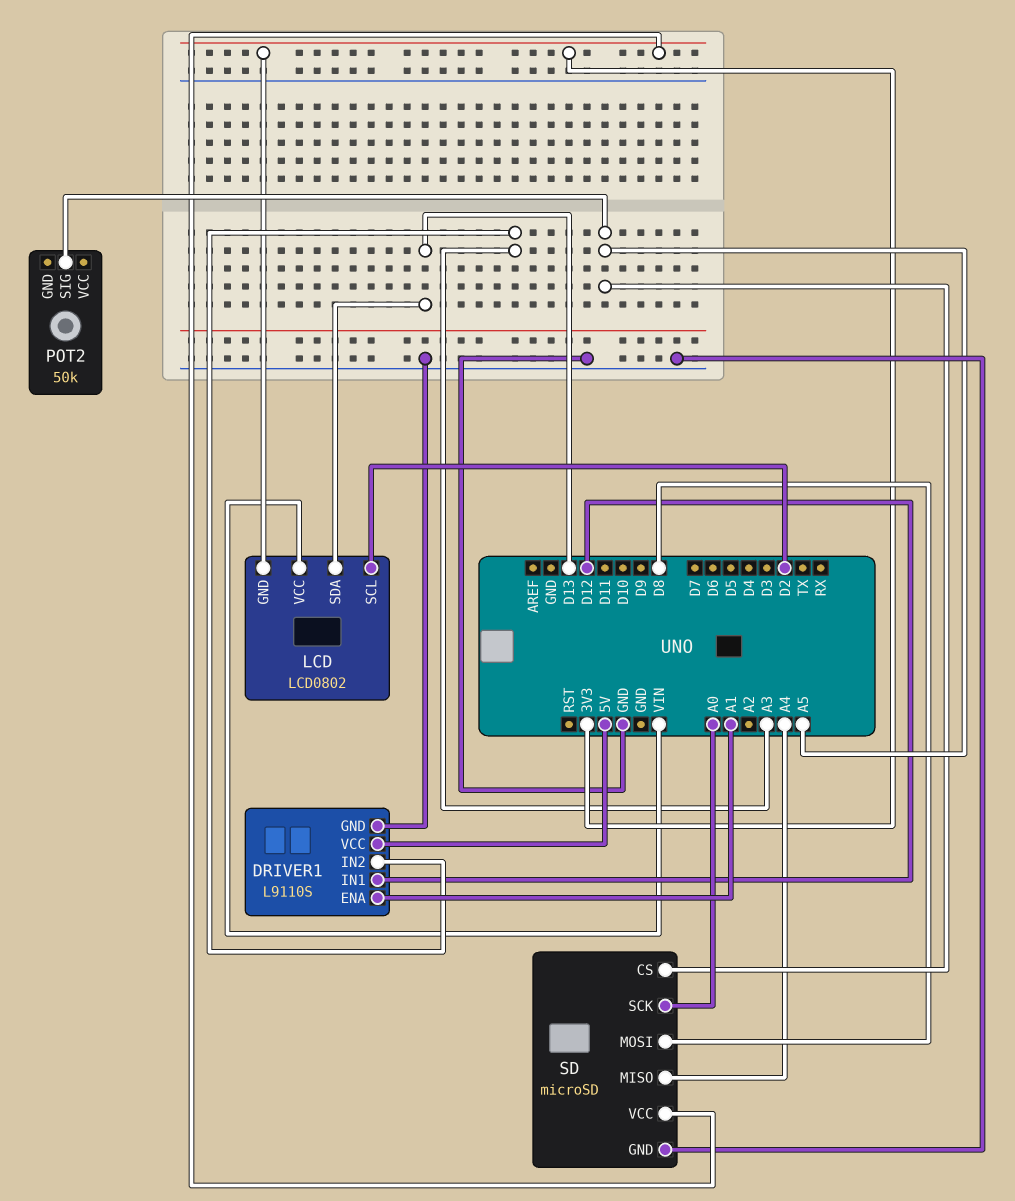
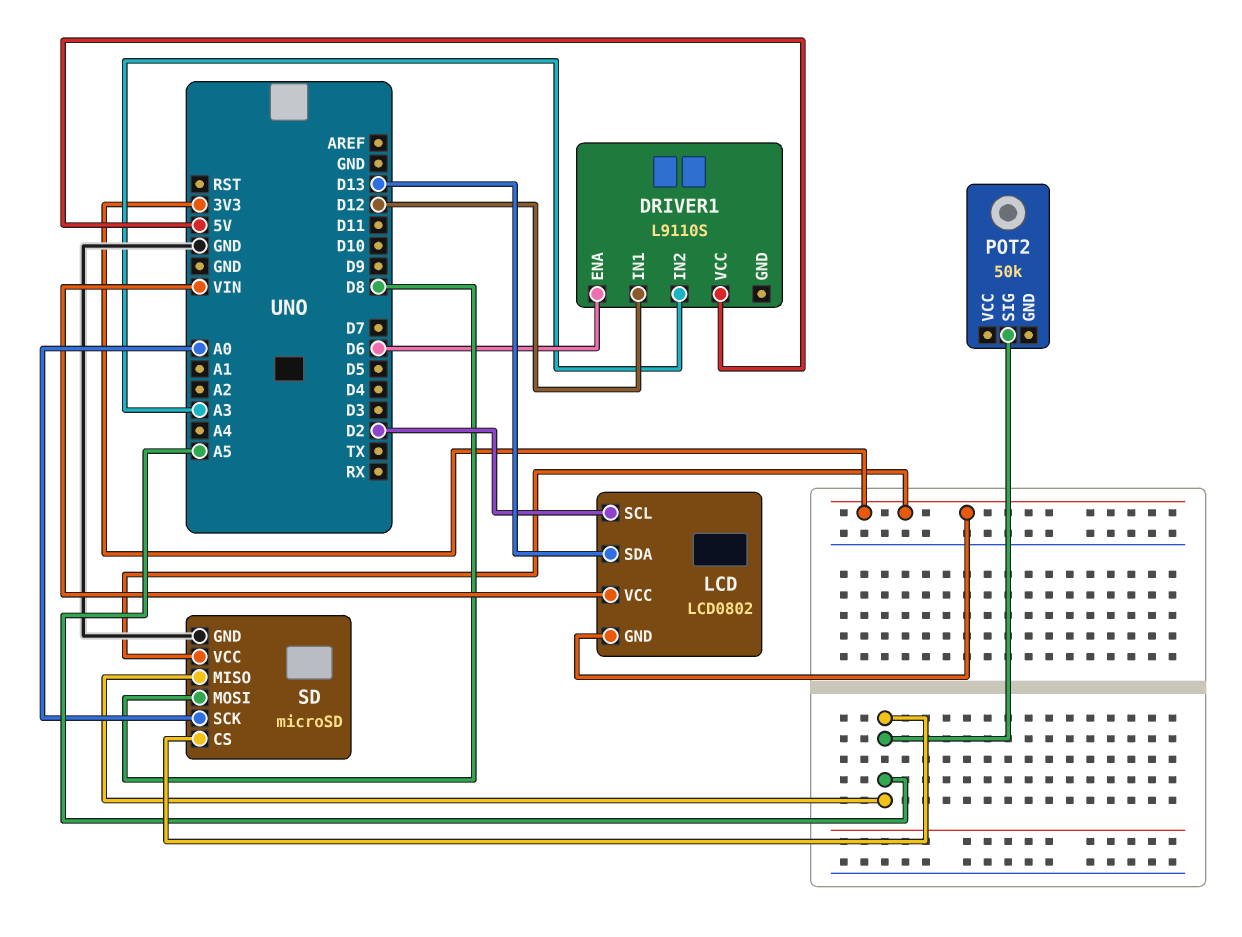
DRIVER1 pin ENA: A1 -> D6
DRIVER1 pin GND: GND -> none
SD pin MISO: A4 -> A5

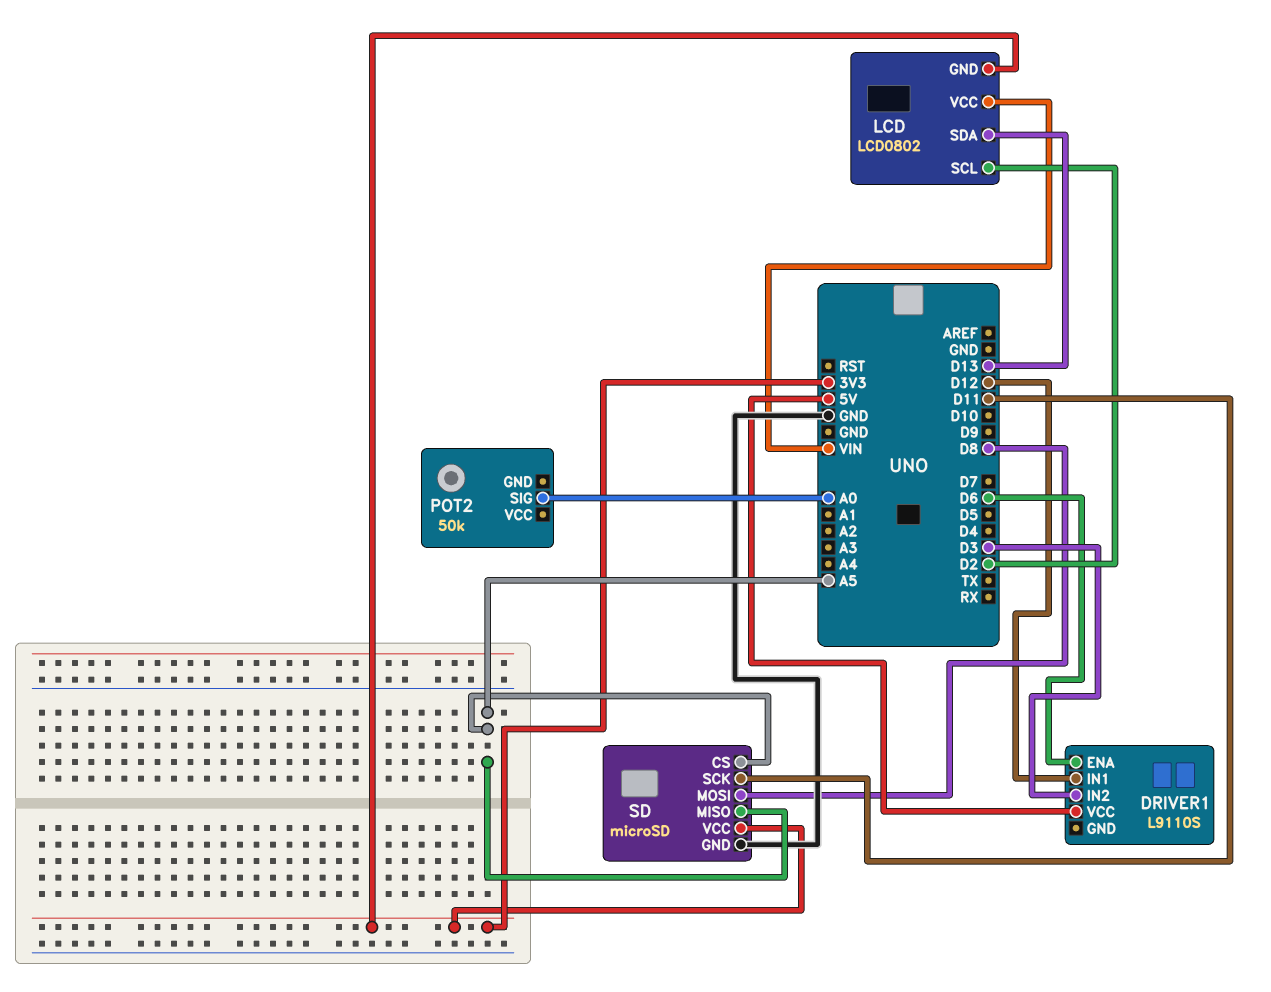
DRIVER1 pin IN2: A3 -> D3
POT2 pin SIG: A5 -> A0
SD pin SCK: A0 -> D11

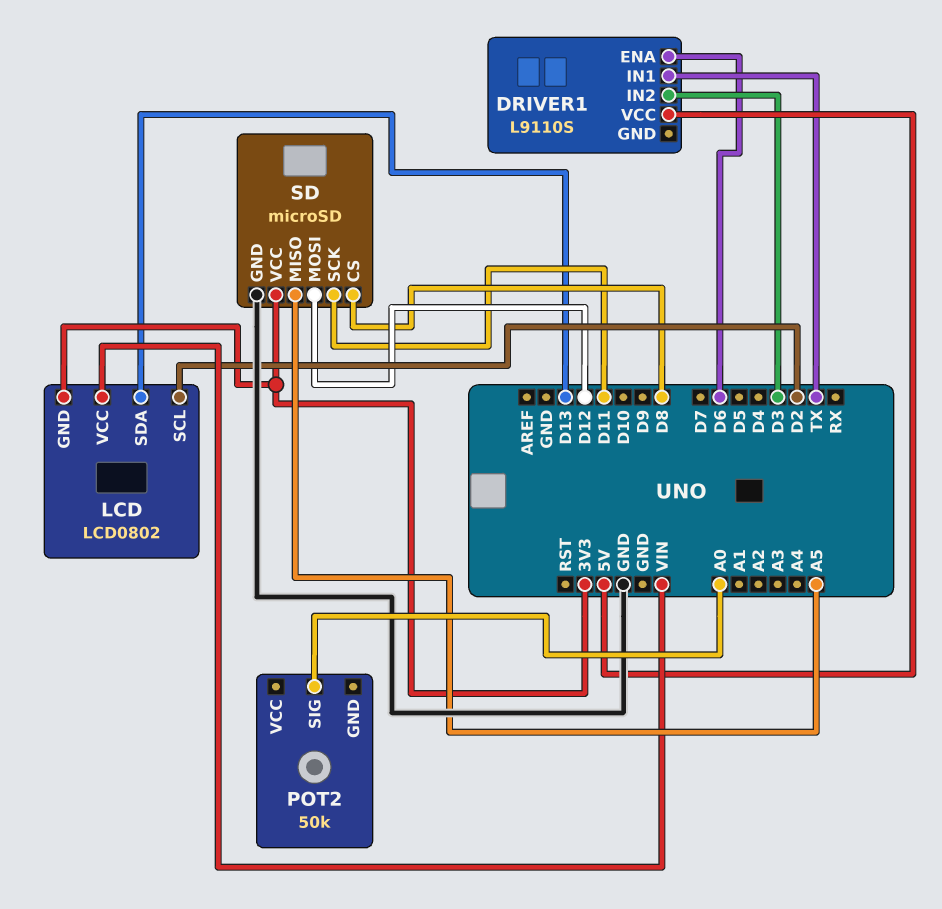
DRIVER1 pin IN1: D12 -> TX
SD pin CS: A5 -> D8
SD pin MOSI: D8 -> D12

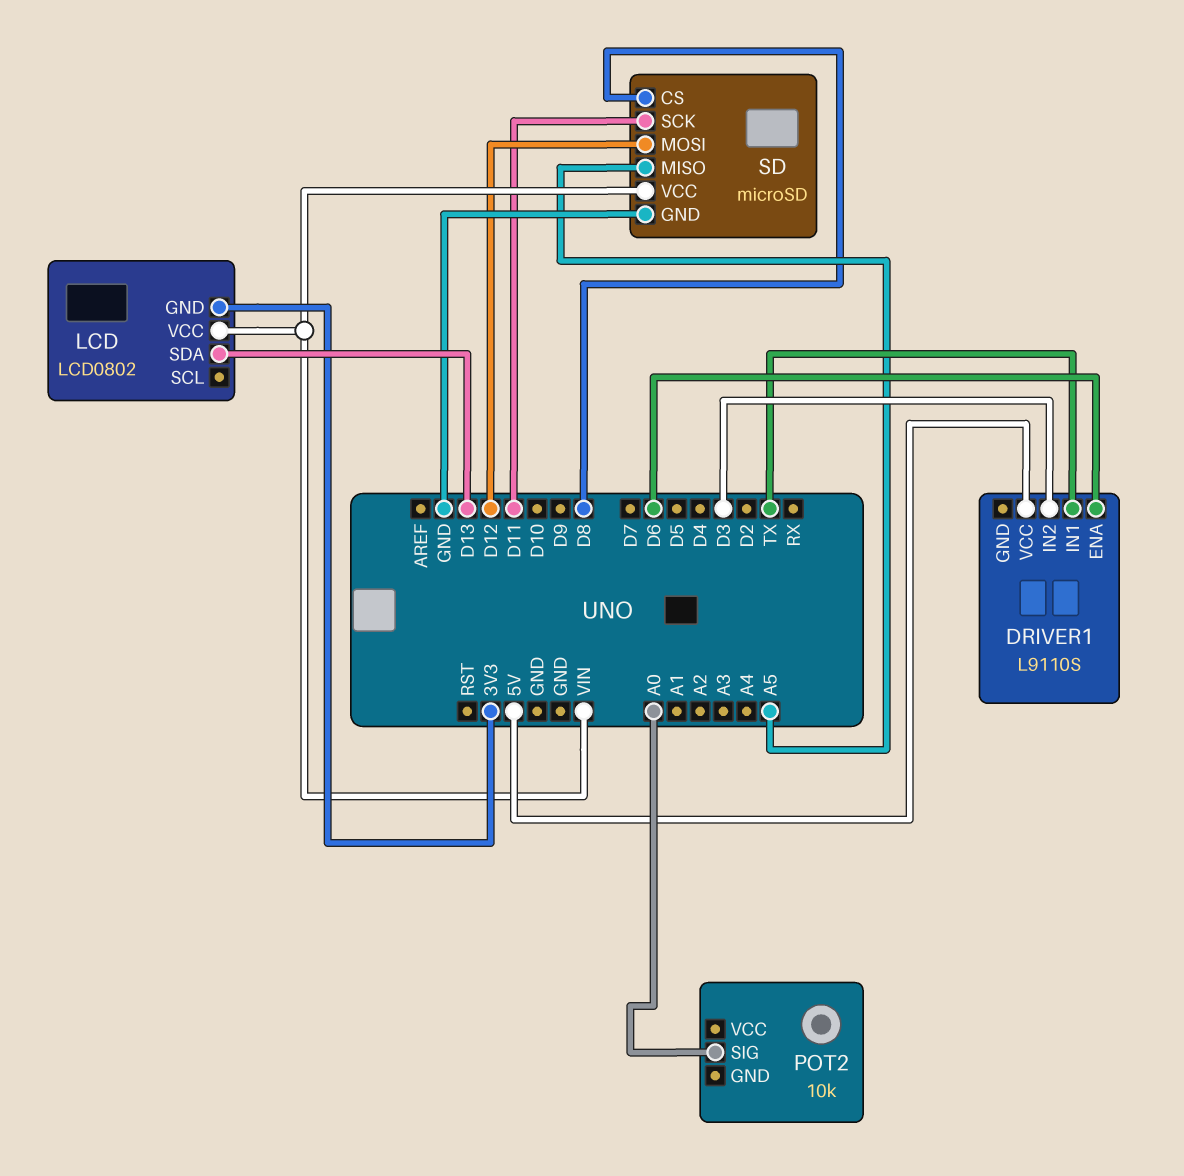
LCD pin SCL: D2 -> none
POT2: 50k -> 10k
SD pin VCC: 3V3 -> VIN

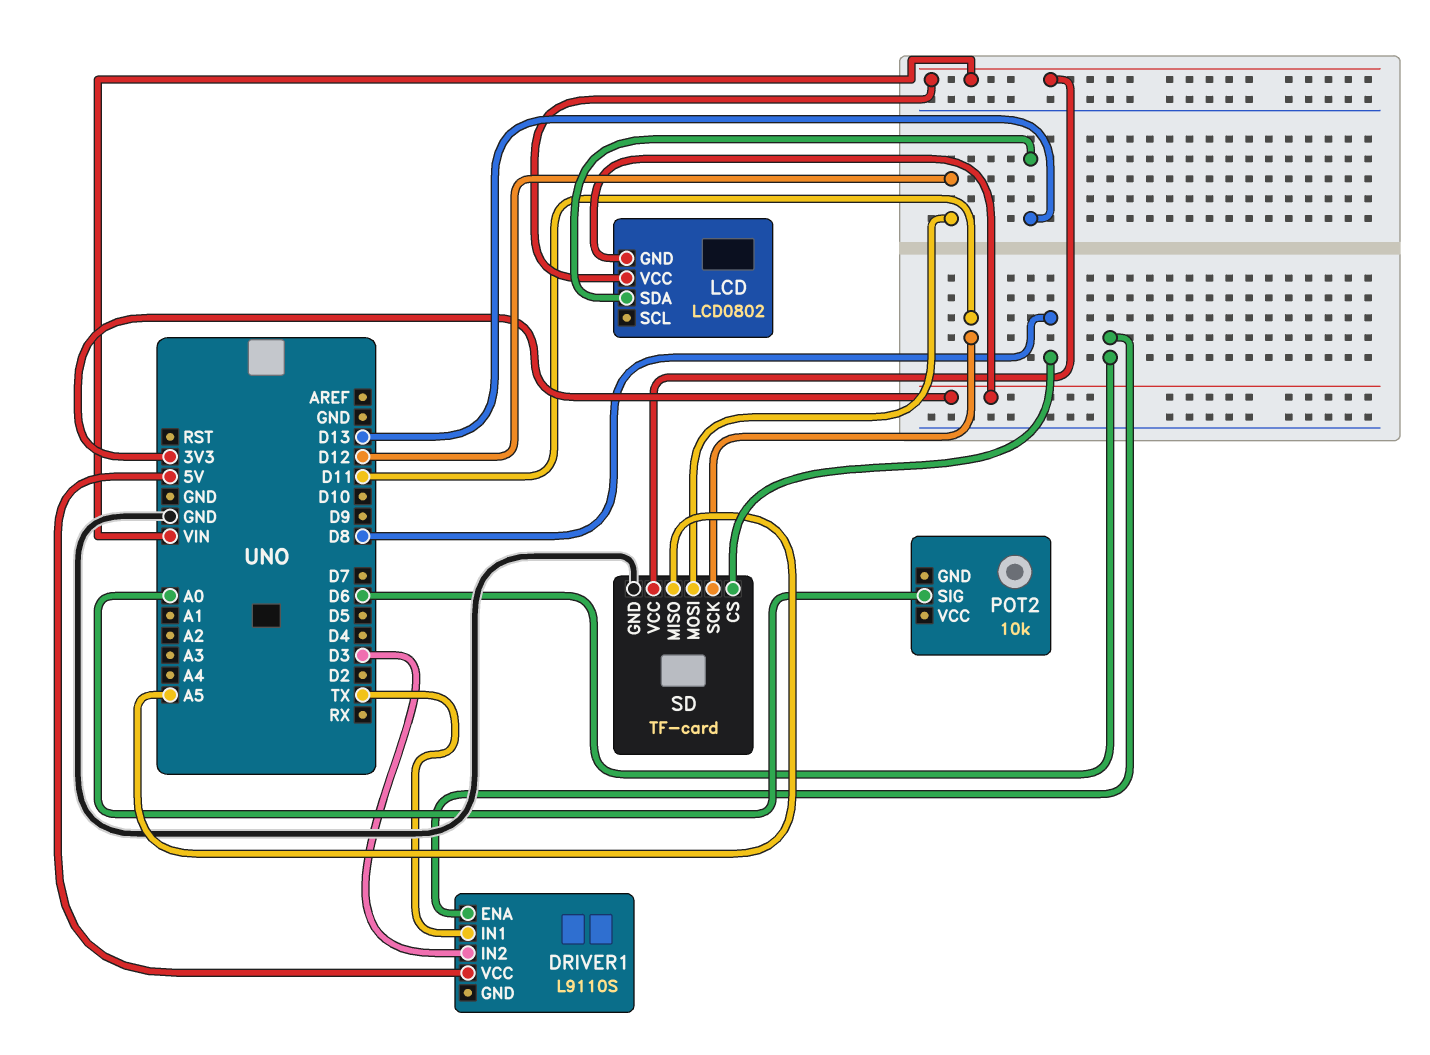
SD: microSD -> TF-card

